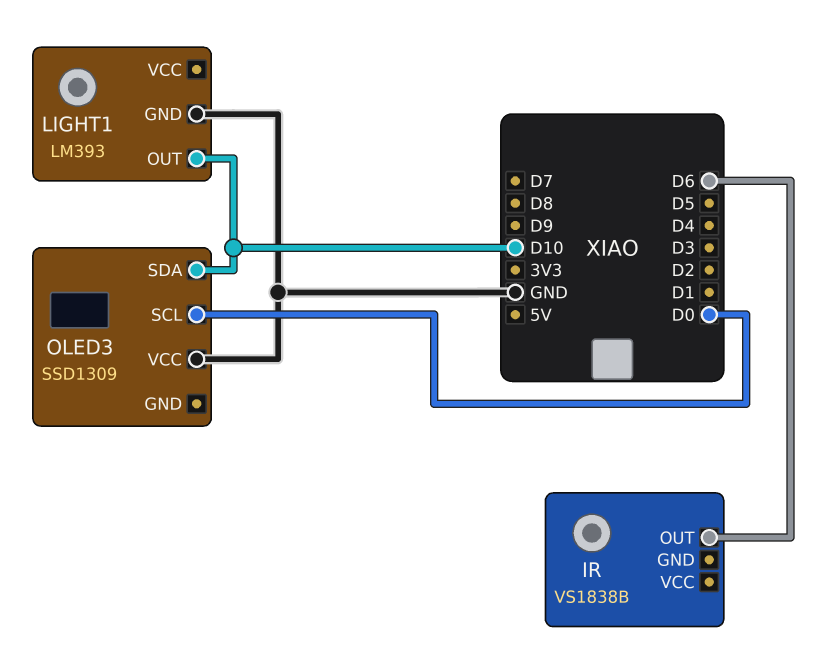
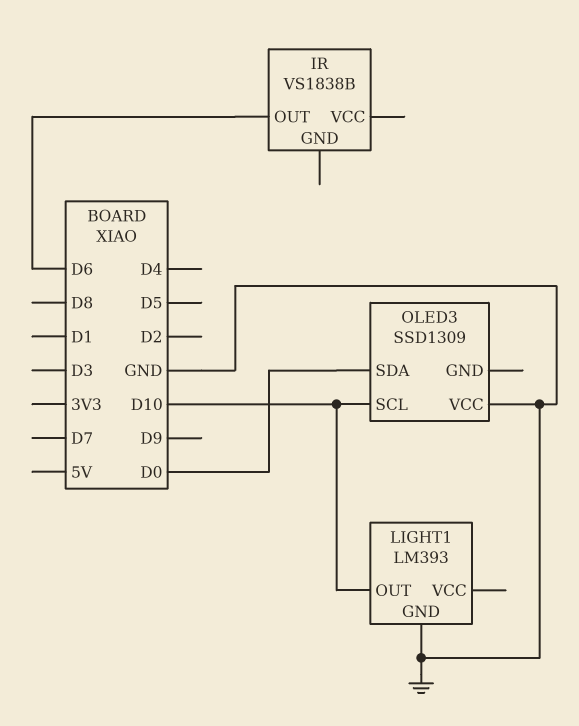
OLED3 pin SCL: D0 -> D10
OLED3 pin SDA: D10 -> D0

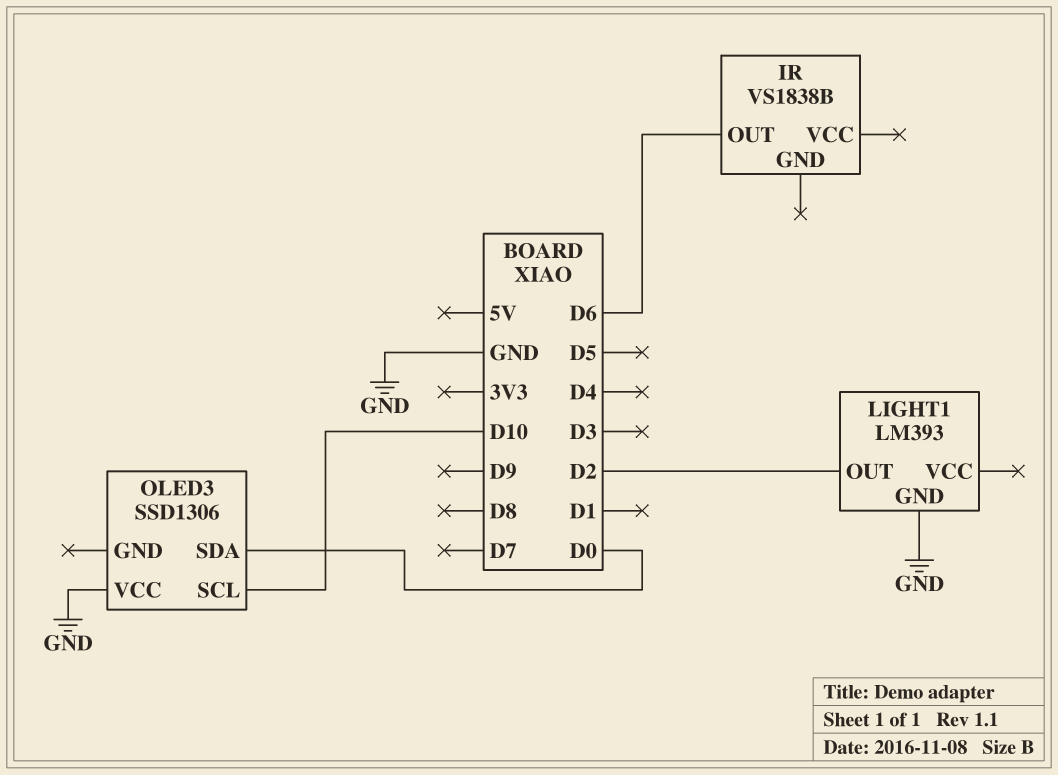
LIGHT1 pin OUT: D10 -> D2
OLED3: SSD1309 -> SSD1306

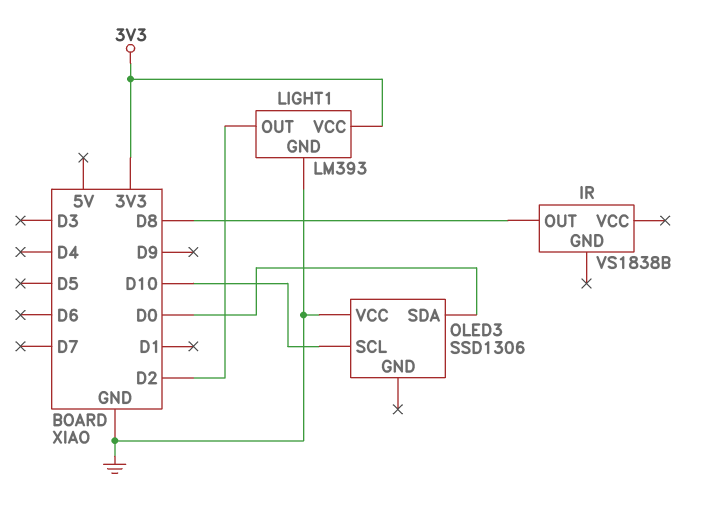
IR pin OUT: D6 -> D8
LIGHT1 pin VCC: none -> 3V3

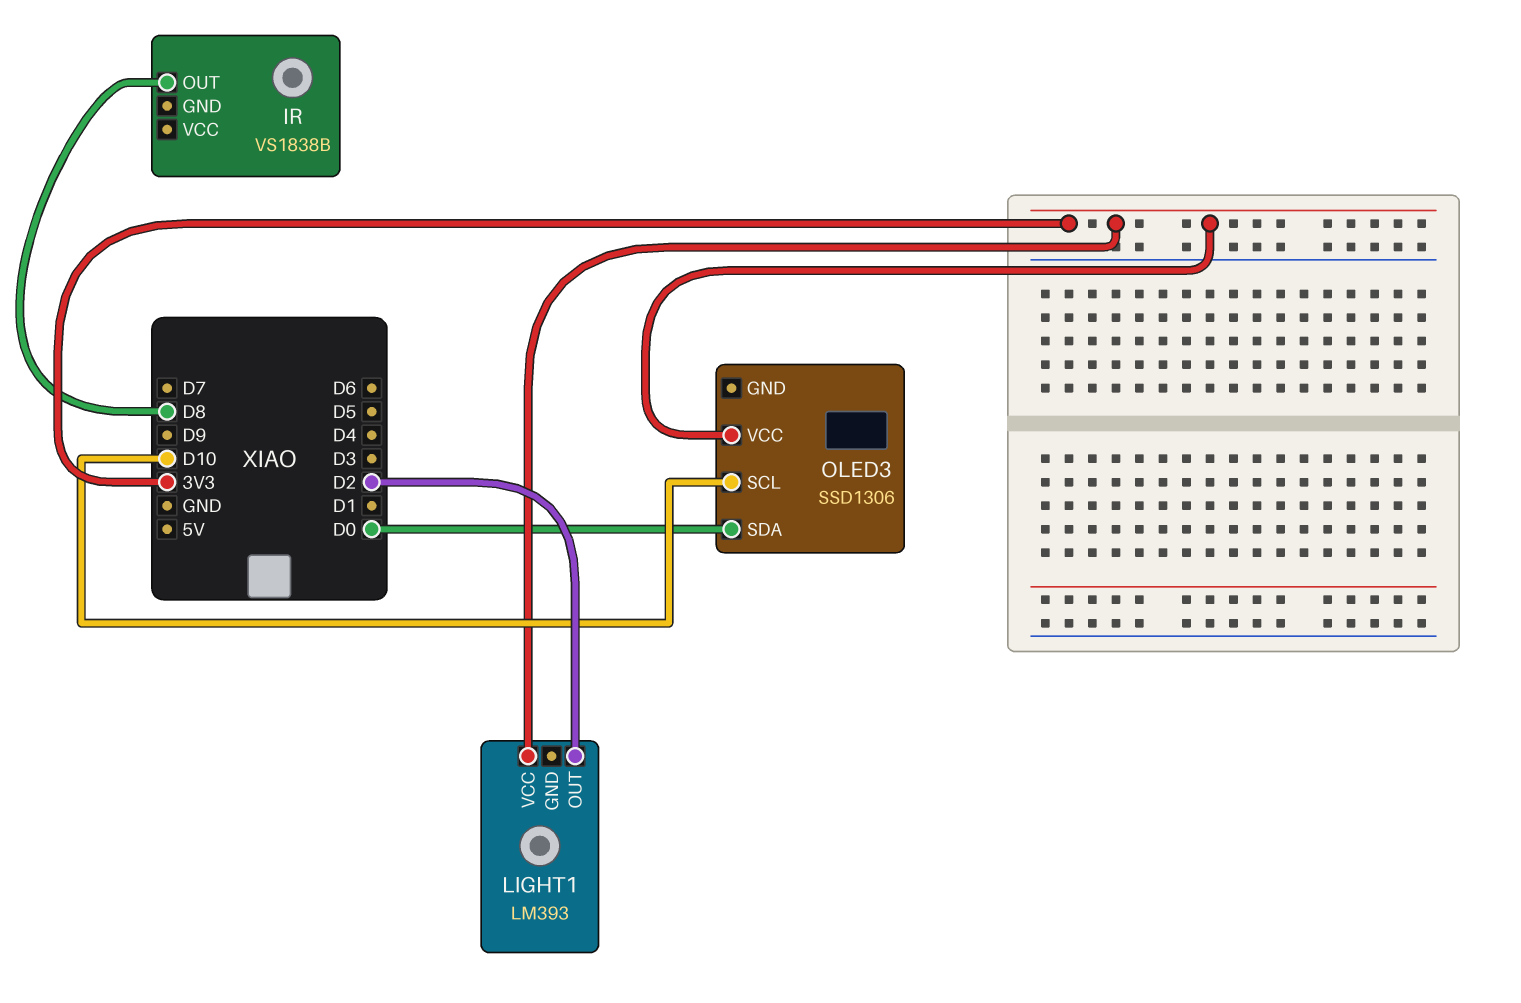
LIGHT1 pin GND: GND -> none
OLED3 pin VCC: GND -> 3V3

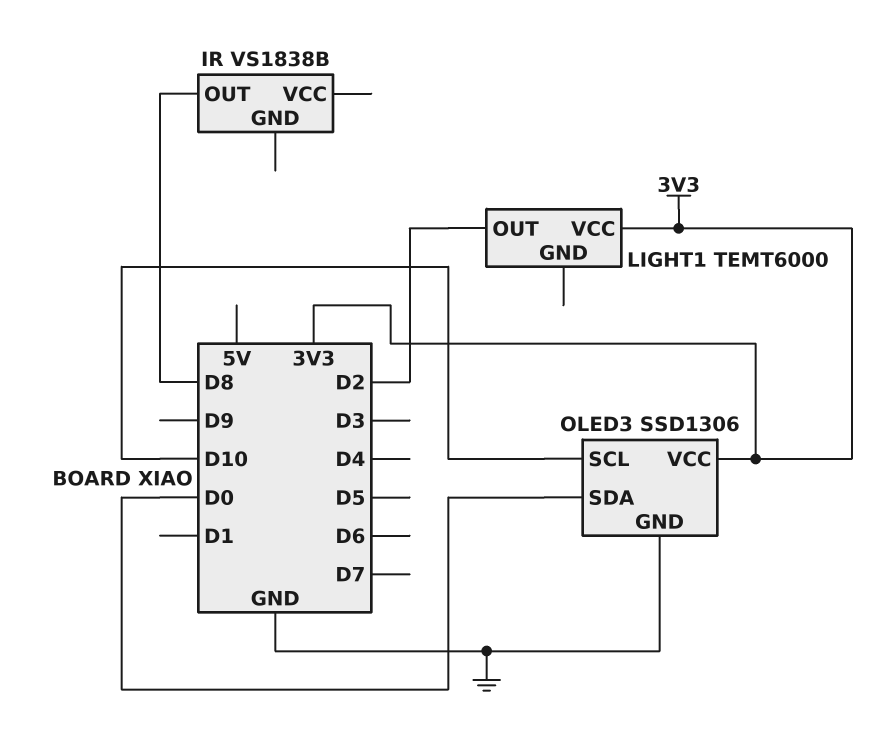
LIGHT1: LM393 -> TEMT6000
OLED3 pin GND: none -> GND

